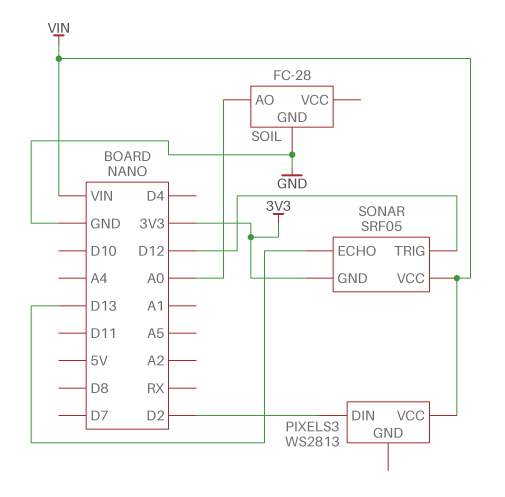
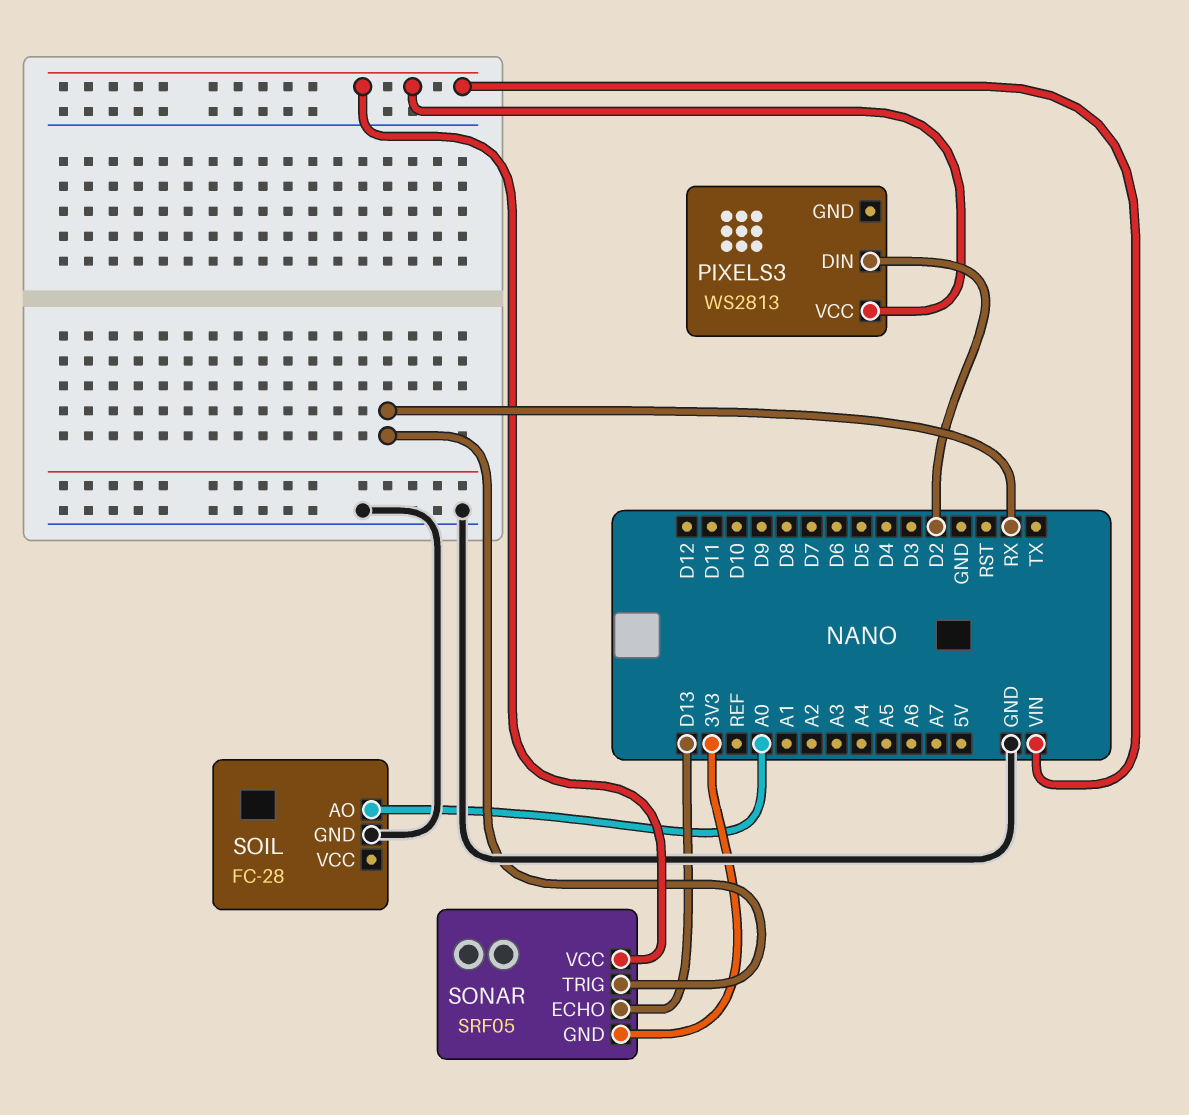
SONAR pin TRIG: D12 -> RX

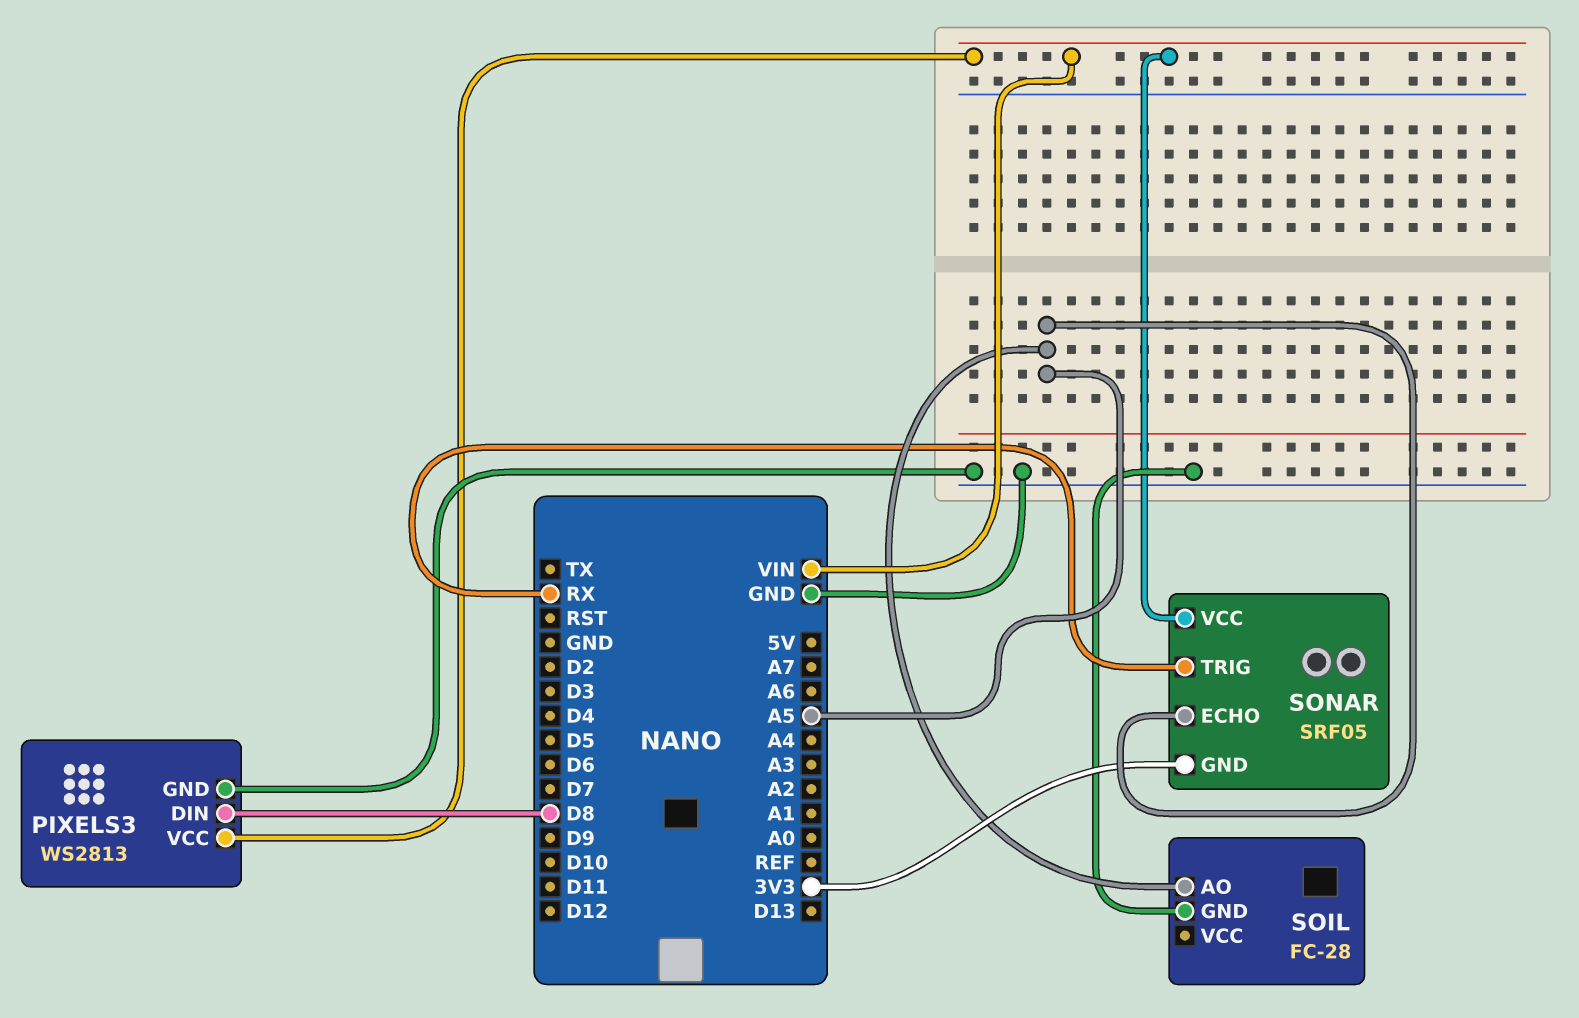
PIXELS3 pin DIN: D2 -> D8
PIXELS3 pin GND: none -> GND
SOIL pin AO: A0 -> A5
SONAR pin ECHO: D13 -> A5

